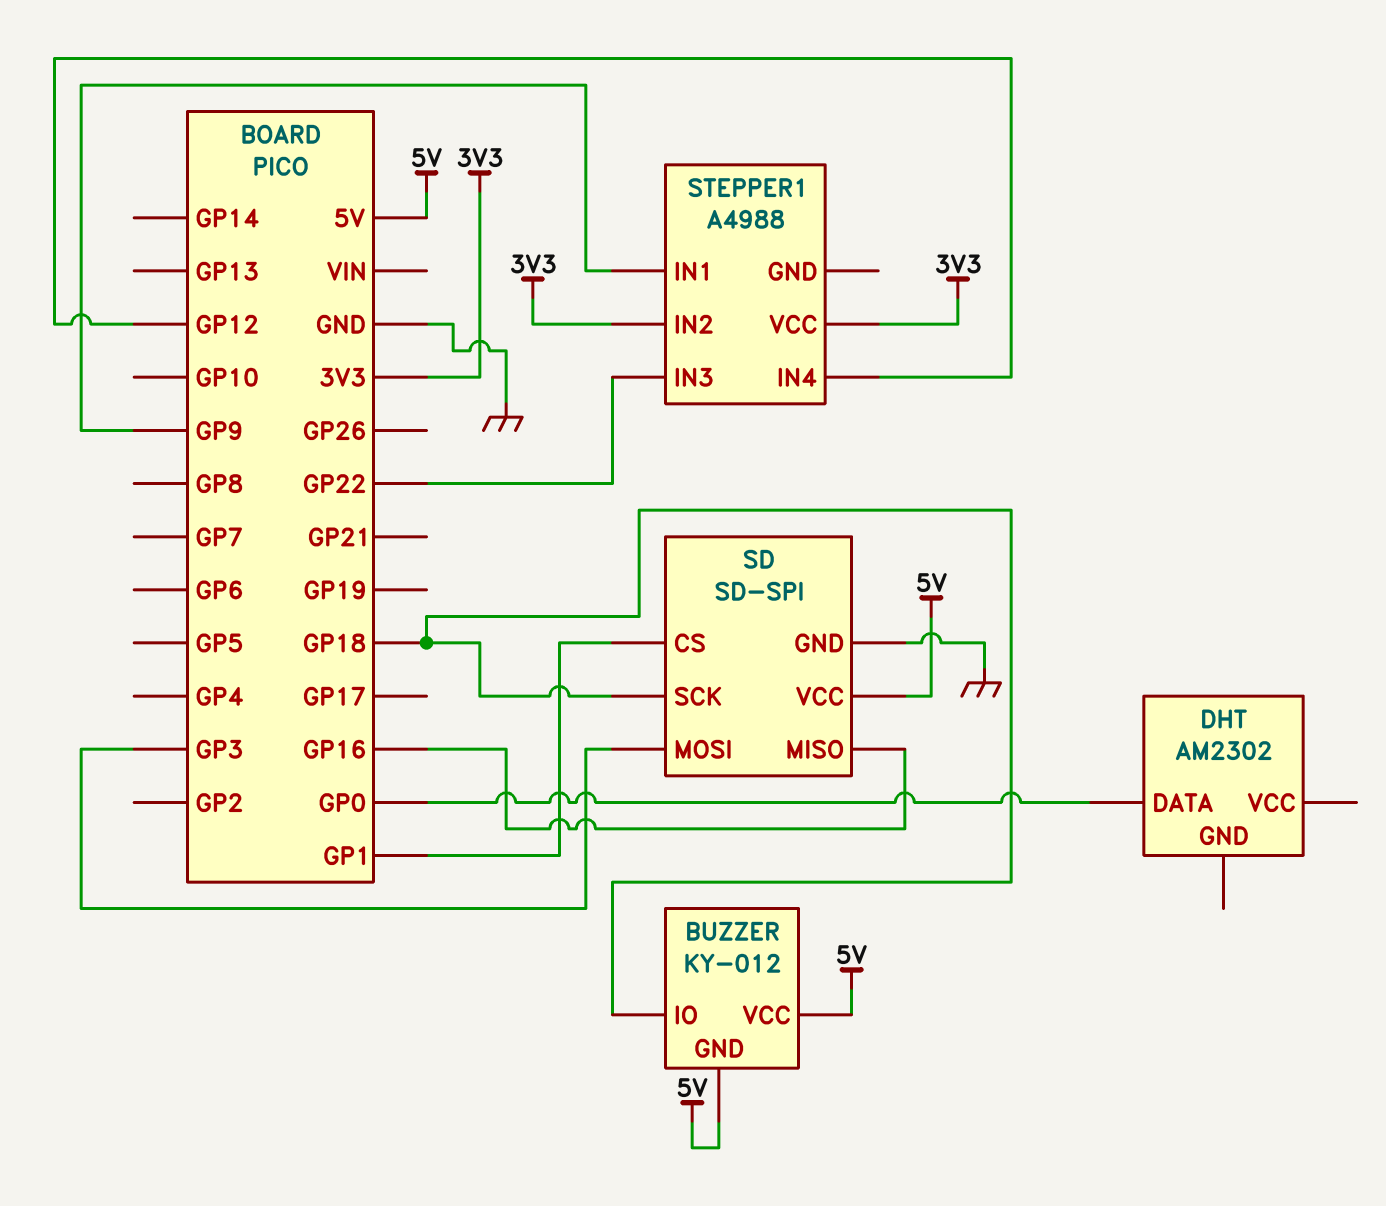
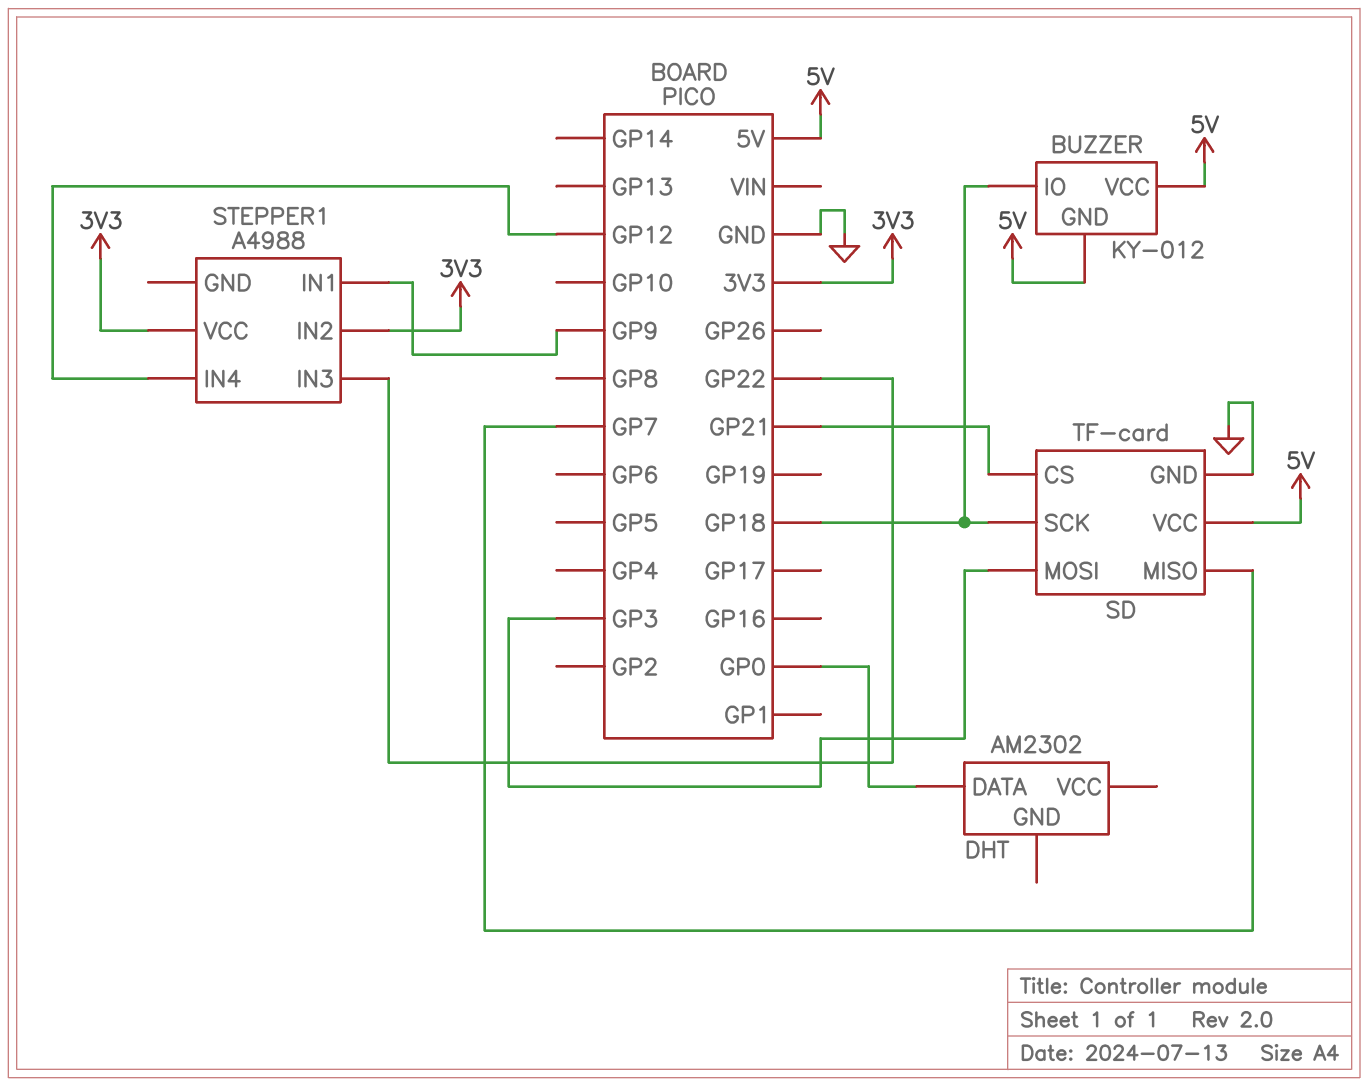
SD: SD-SPI -> TF-card
SD pin CS: GP1 -> GP21
SD pin MISO: GP16 -> GP7

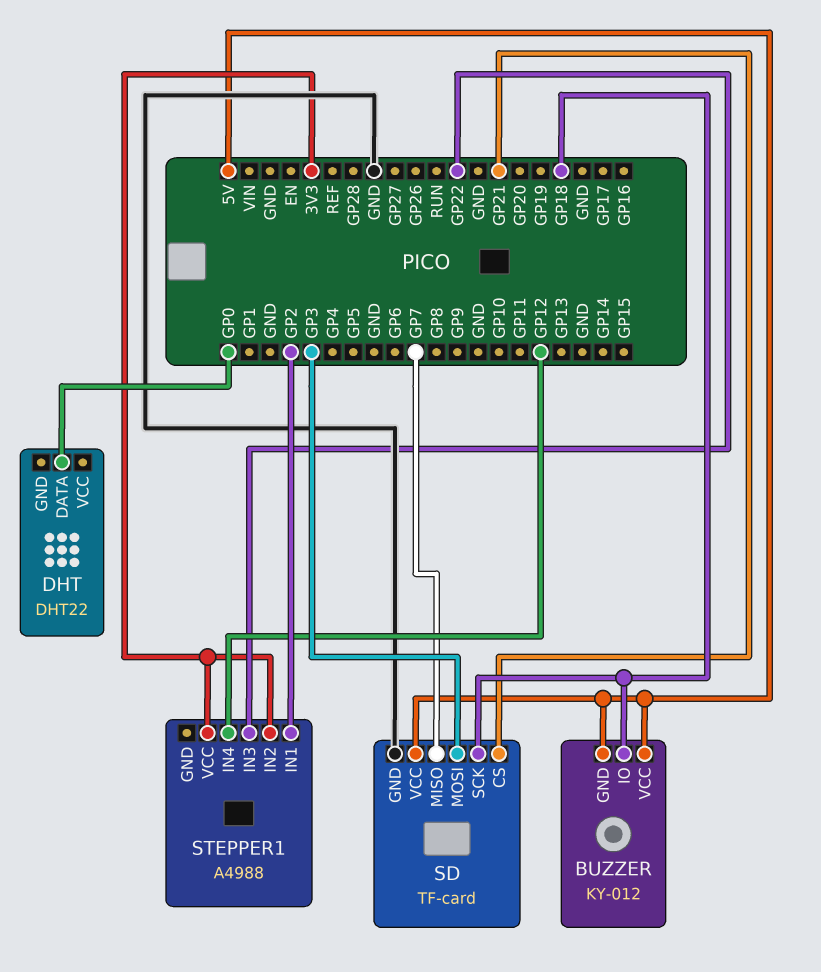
DHT: AM2302 -> DHT22
STEPPER1 pin IN1: GP9 -> GP2

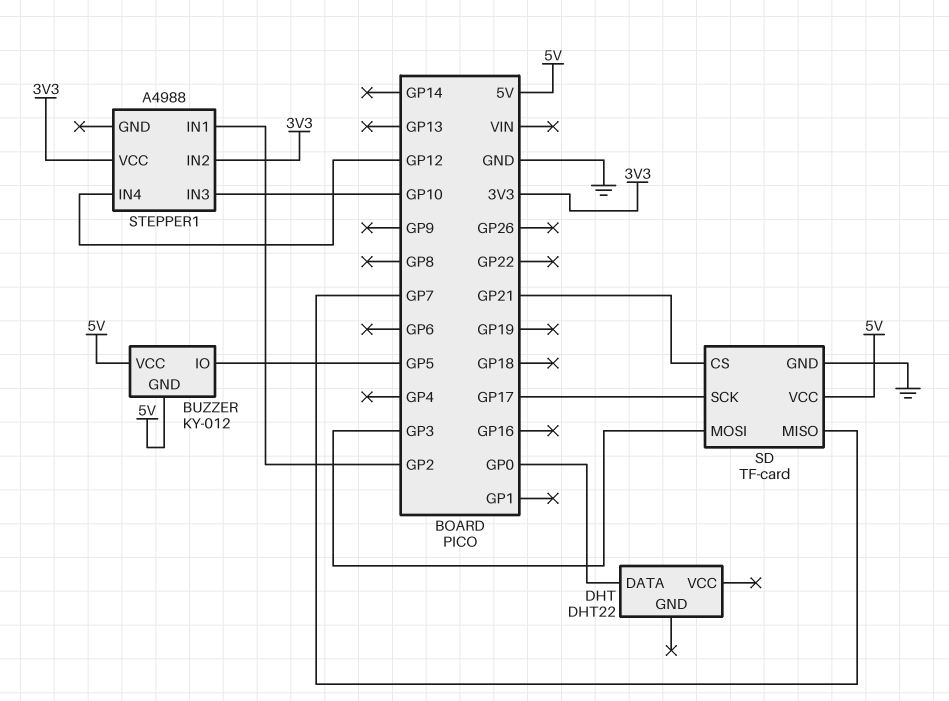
BUZZER pin IO: GP18 -> GP5
SD pin SCK: GP18 -> GP17
STEPPER1 pin IN3: GP22 -> GP10

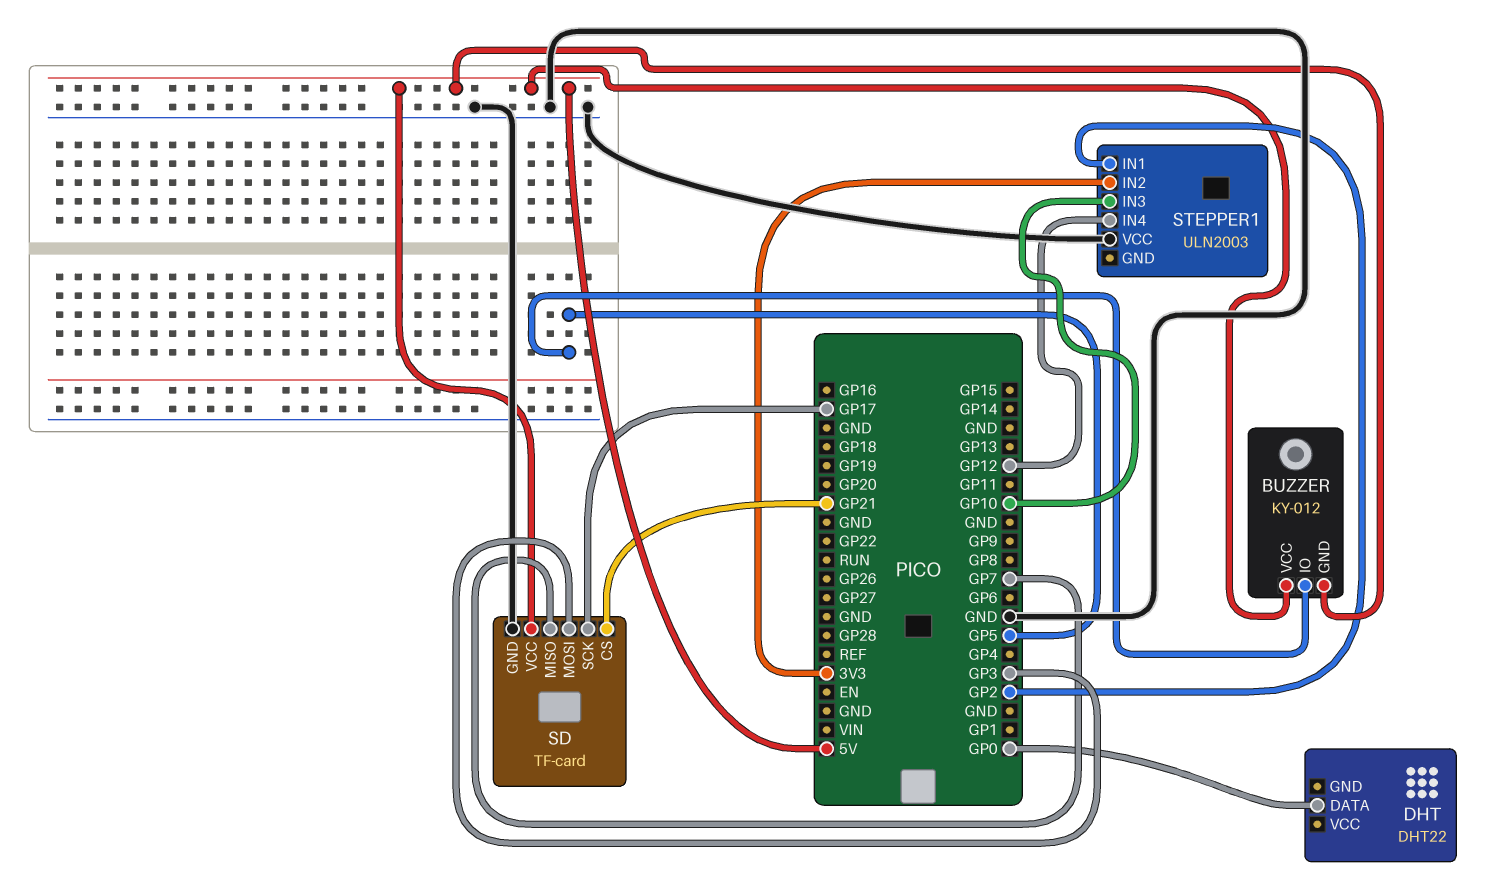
STEPPER1: A4988 -> ULN2003
STEPPER1 pin VCC: 3V3 -> GND

